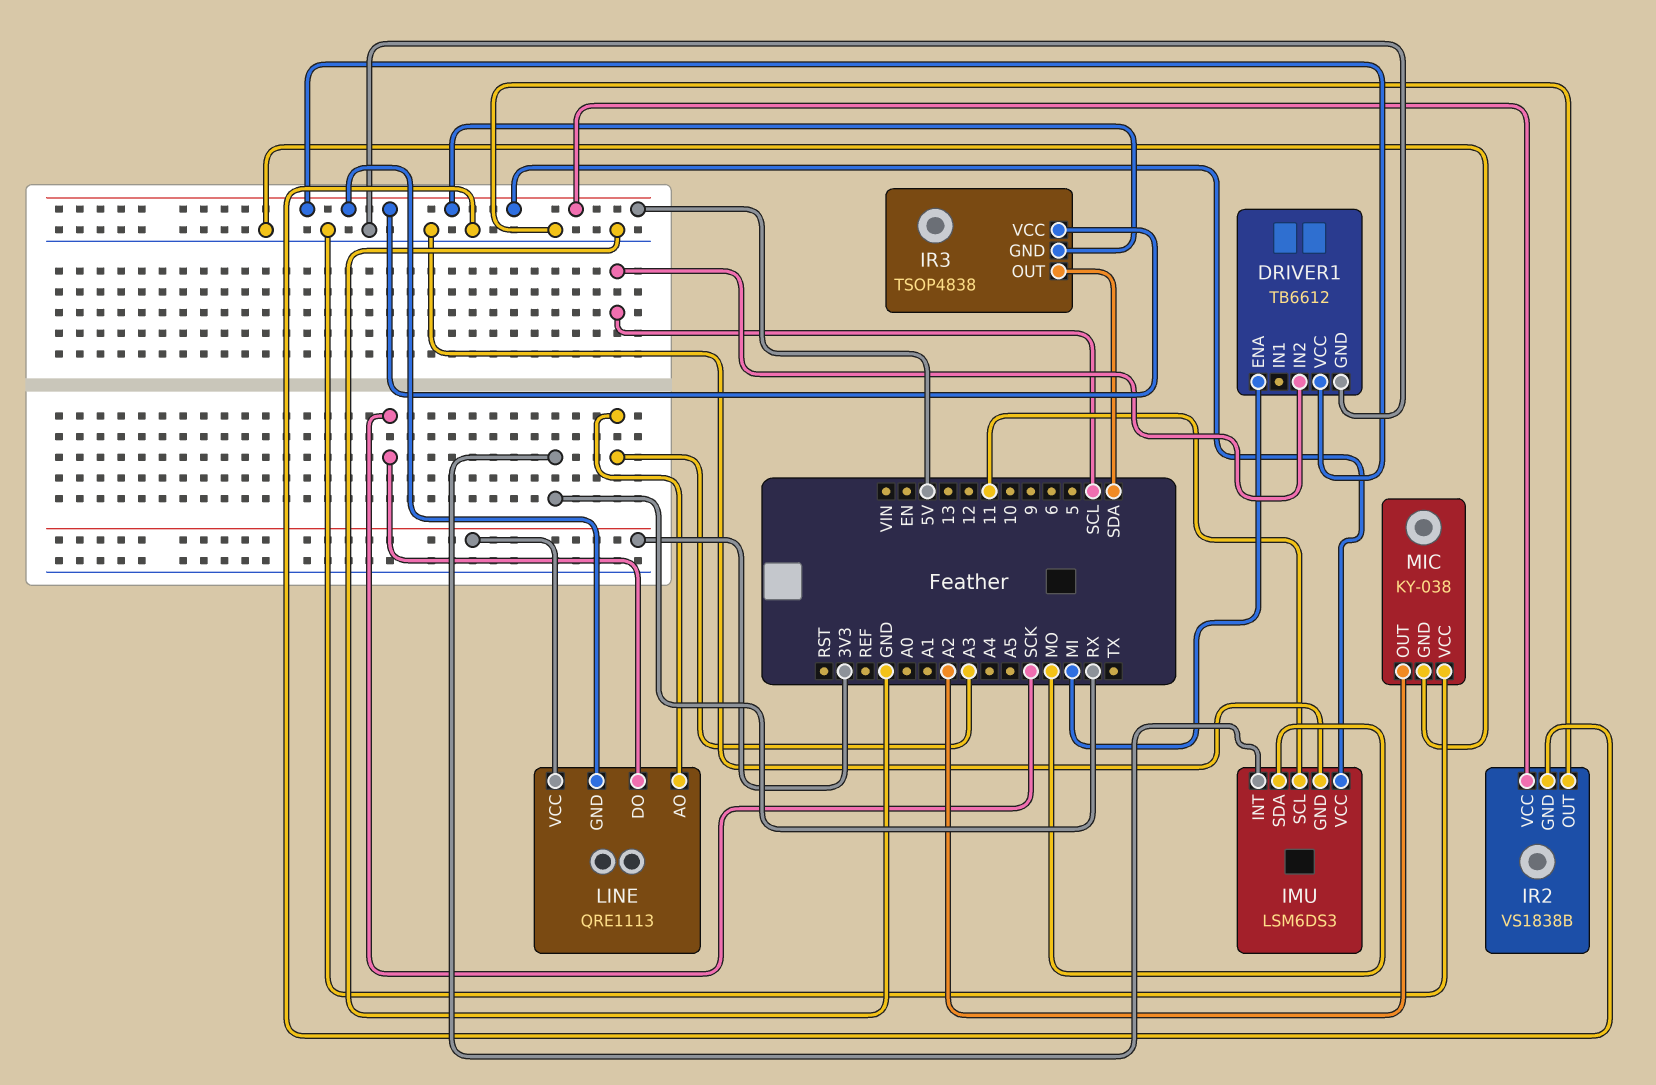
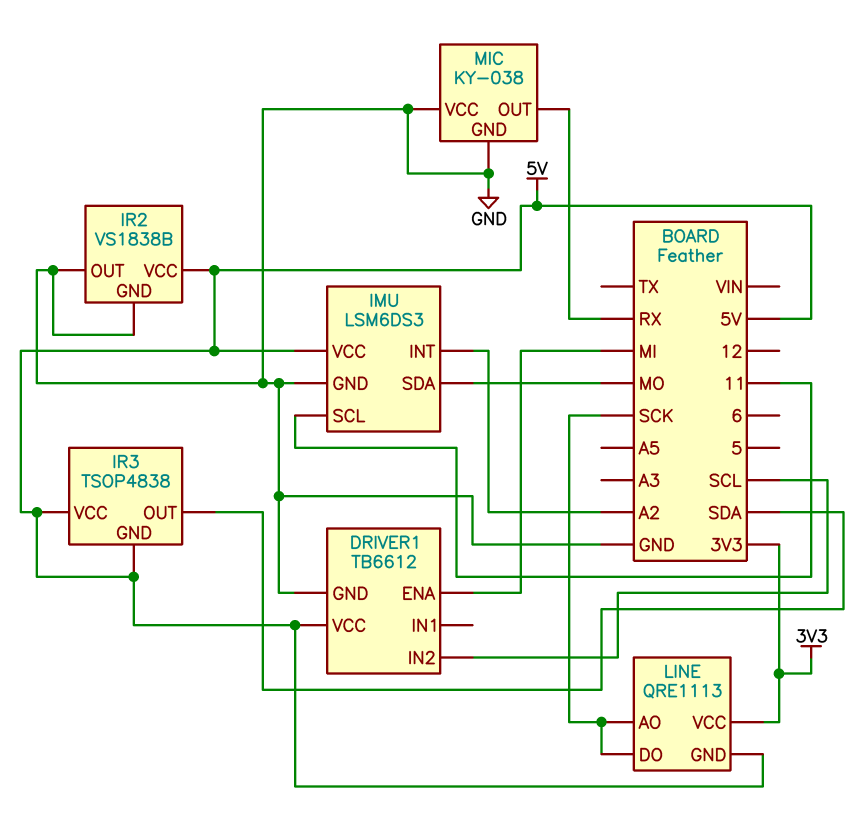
IMU pin INT: RX -> A2
LINE pin AO: A3 -> SCK
MIC pin OUT: A2 -> RX

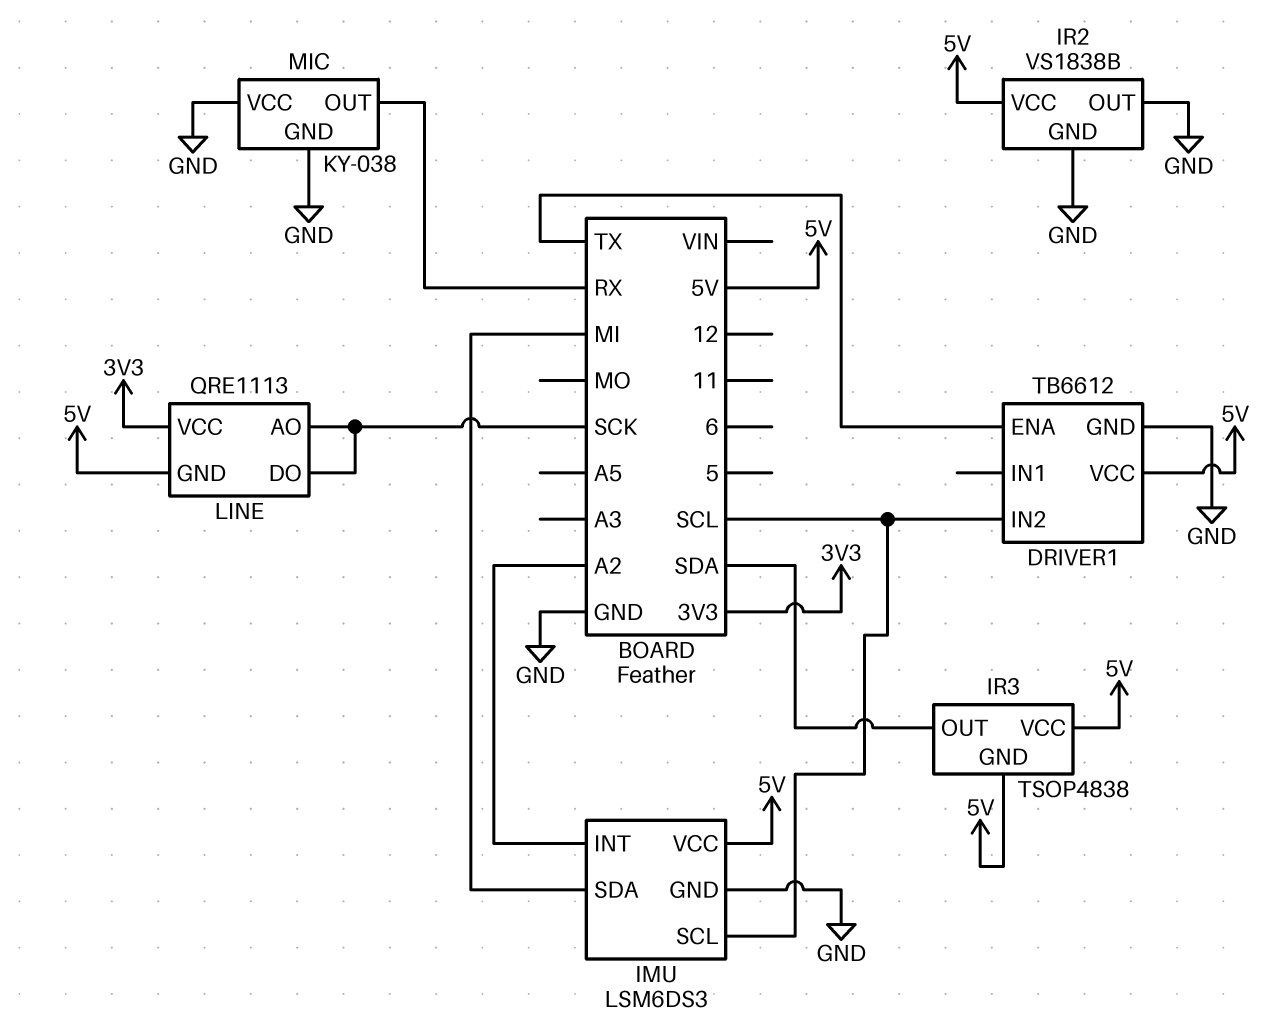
DRIVER1 pin ENA: MI -> TX
IMU pin SCL: 11 -> SCL
IMU pin SDA: MO -> MI

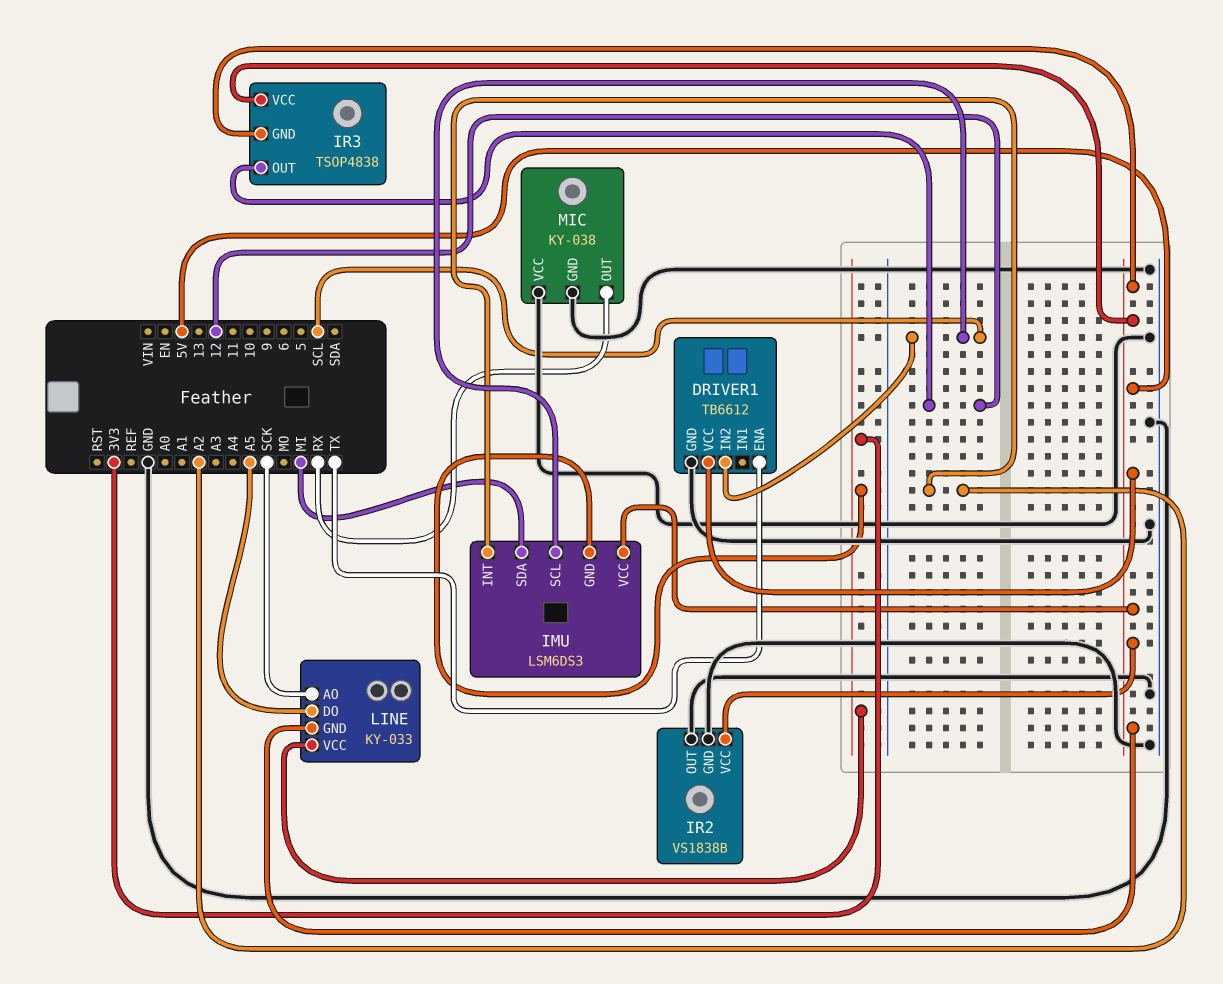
IMU pin GND: GND -> 3V3
IR3 pin OUT: SDA -> 12
LINE: QRE1113 -> KY-033
LINE pin DO: SCK -> A5

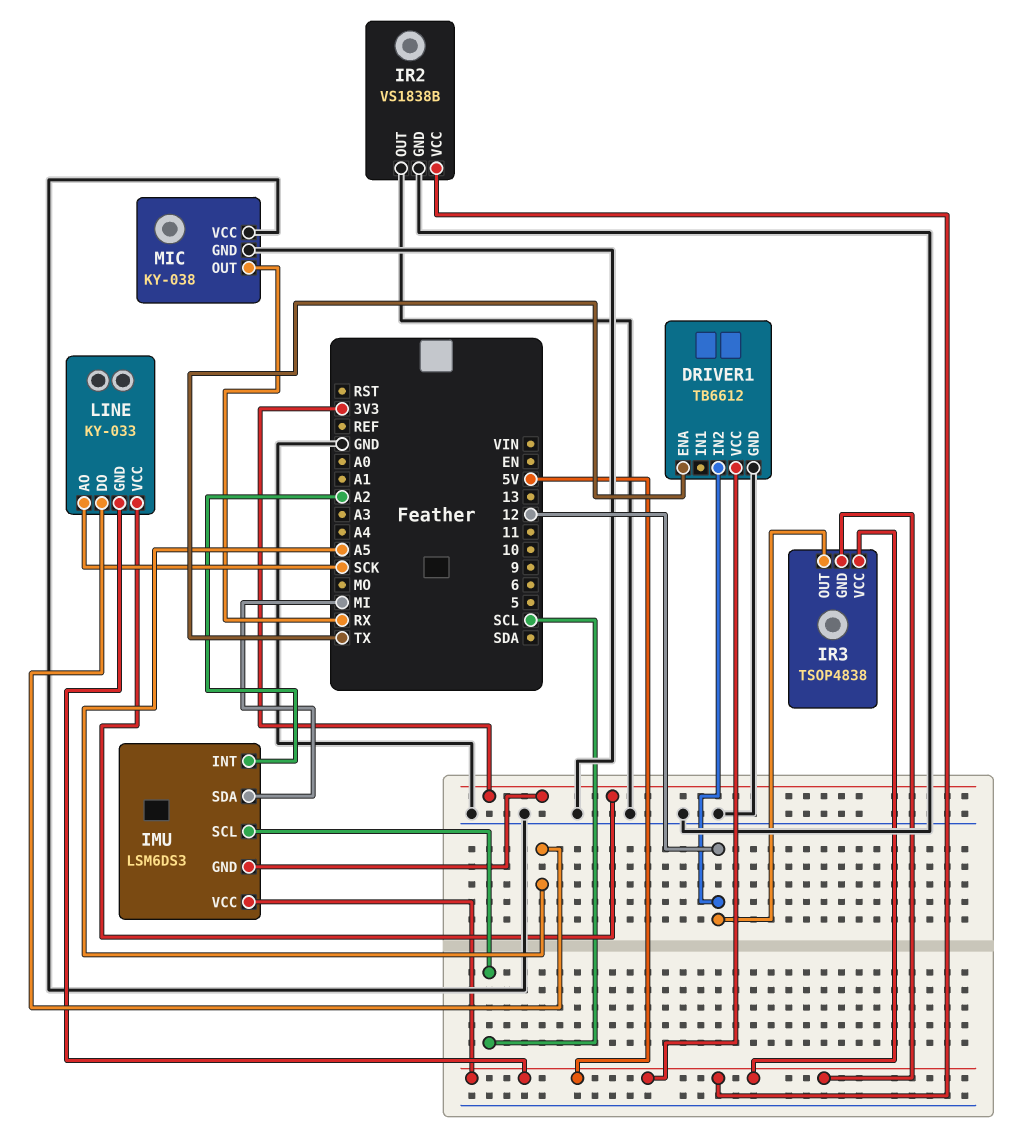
DRIVER1 pin IN2: SCL -> 12

